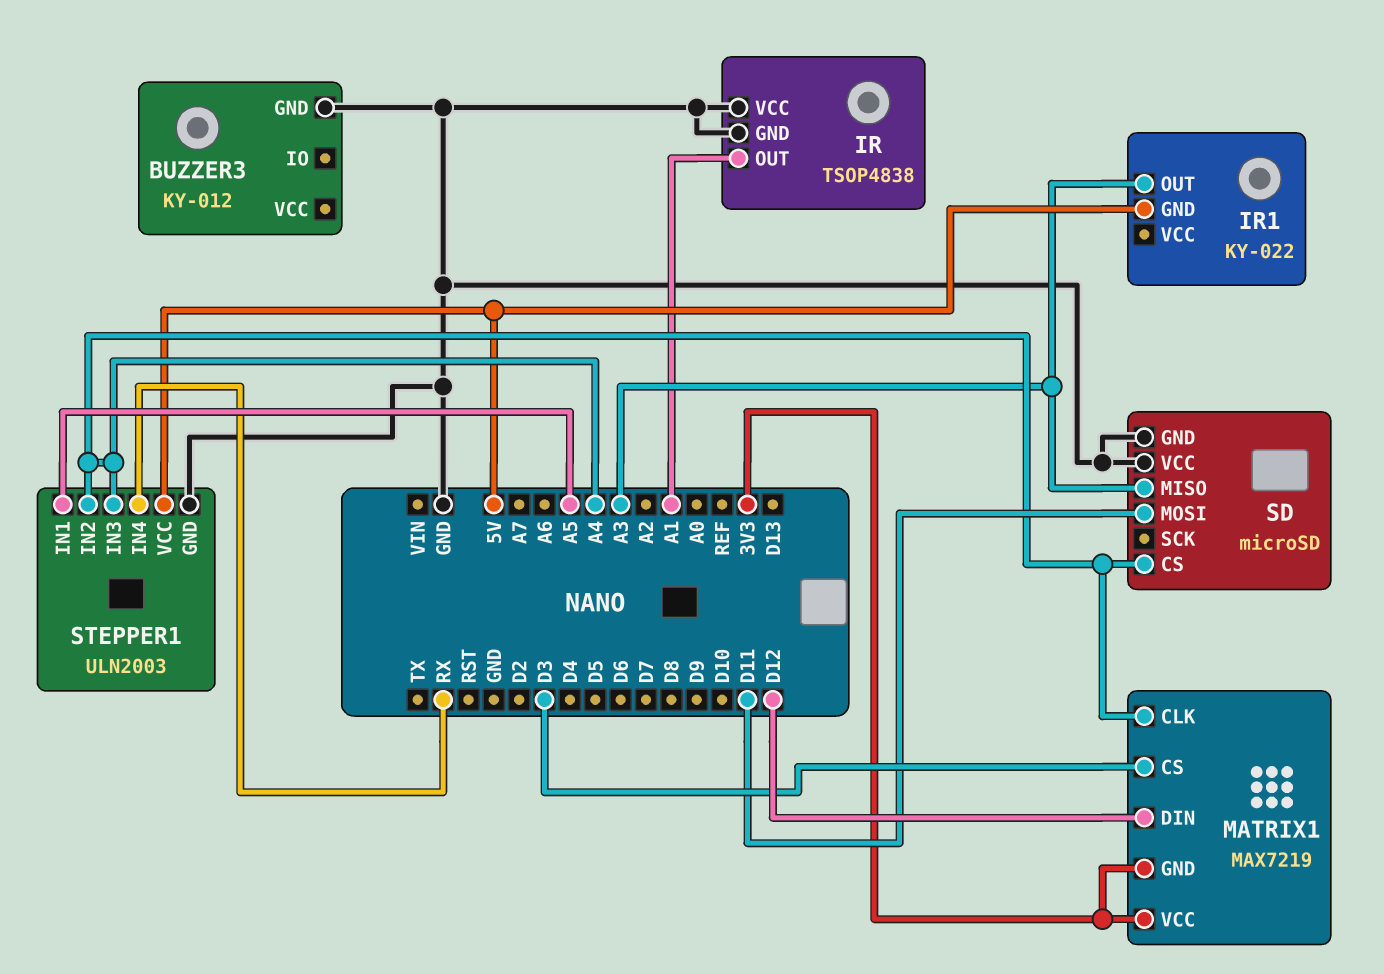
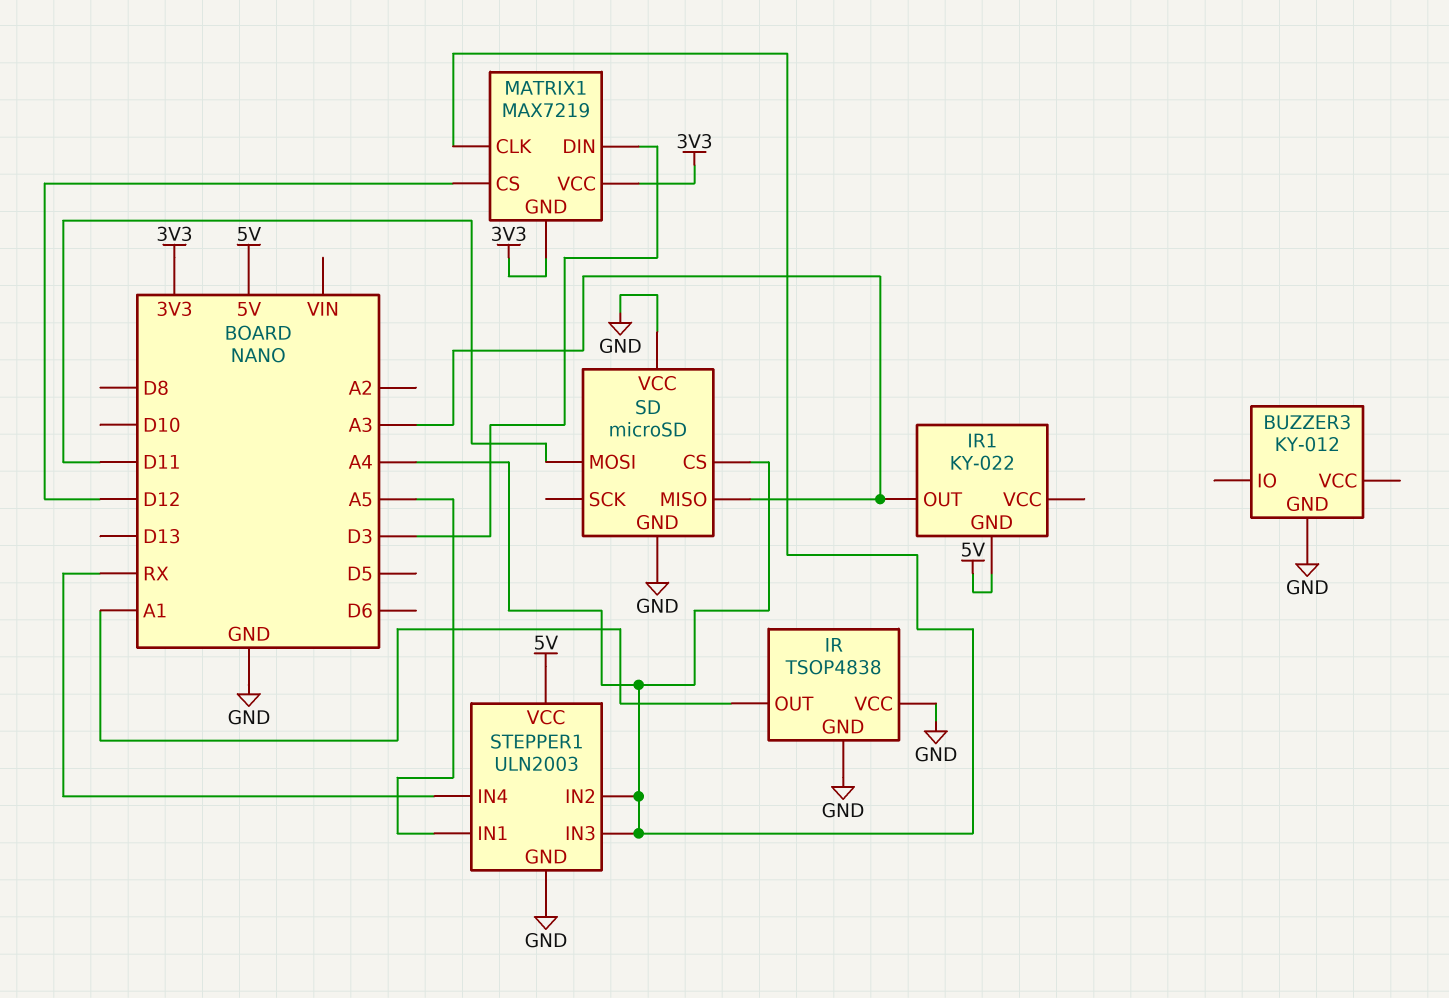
MATRIX1 pin CS: D3 -> D12
MATRIX1 pin DIN: D12 -> D3

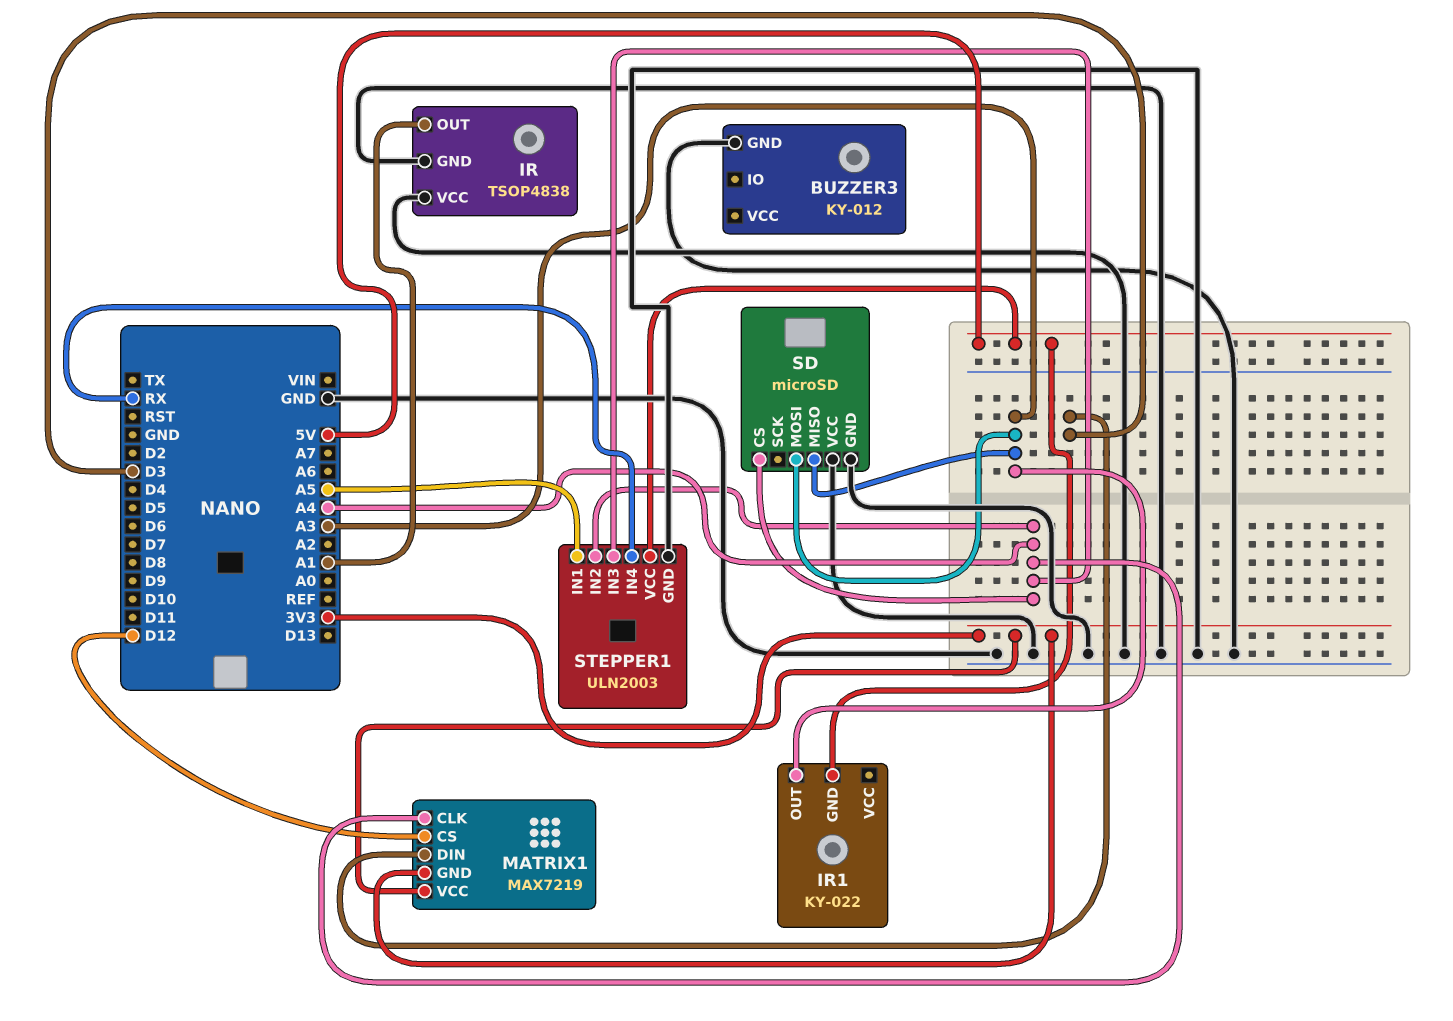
SD pin MOSI: D11 -> A3

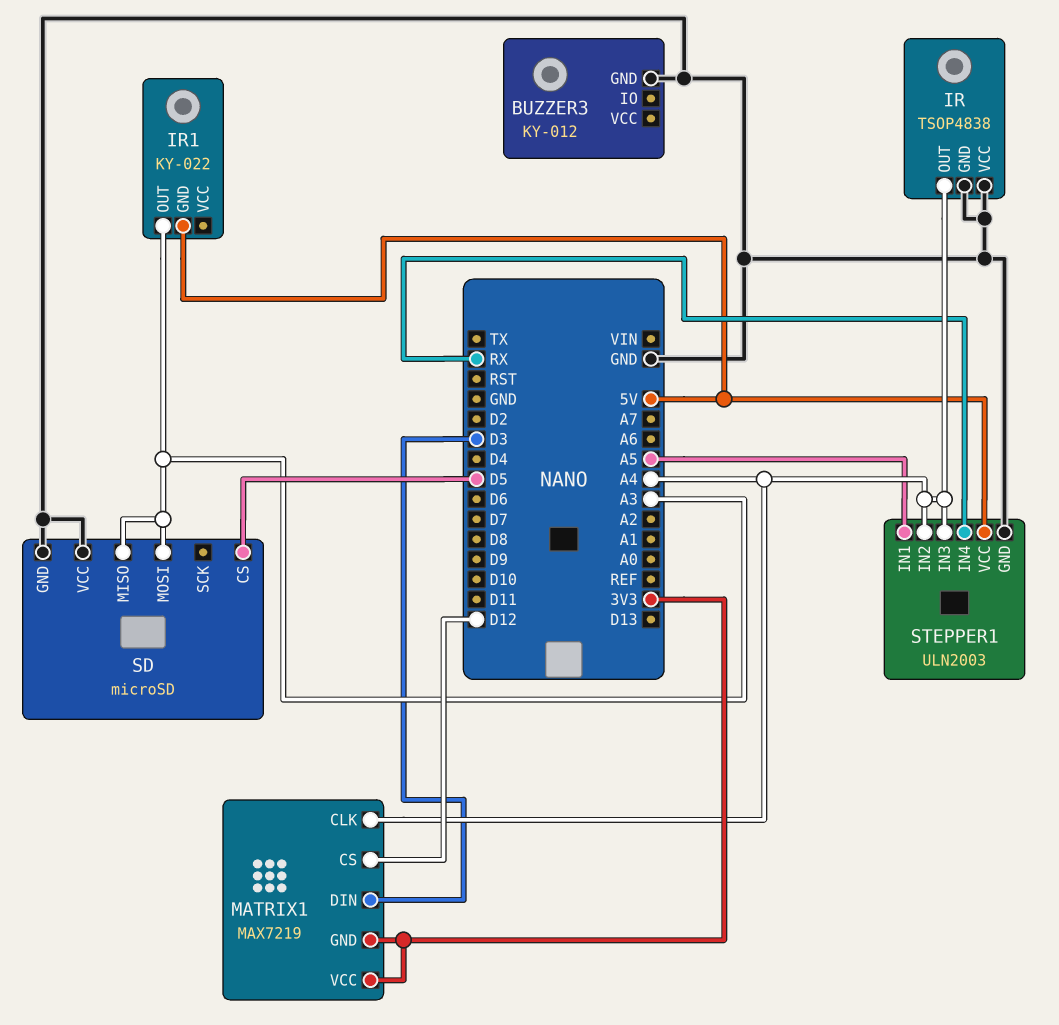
IR pin OUT: A1 -> A4
SD pin CS: A4 -> D5

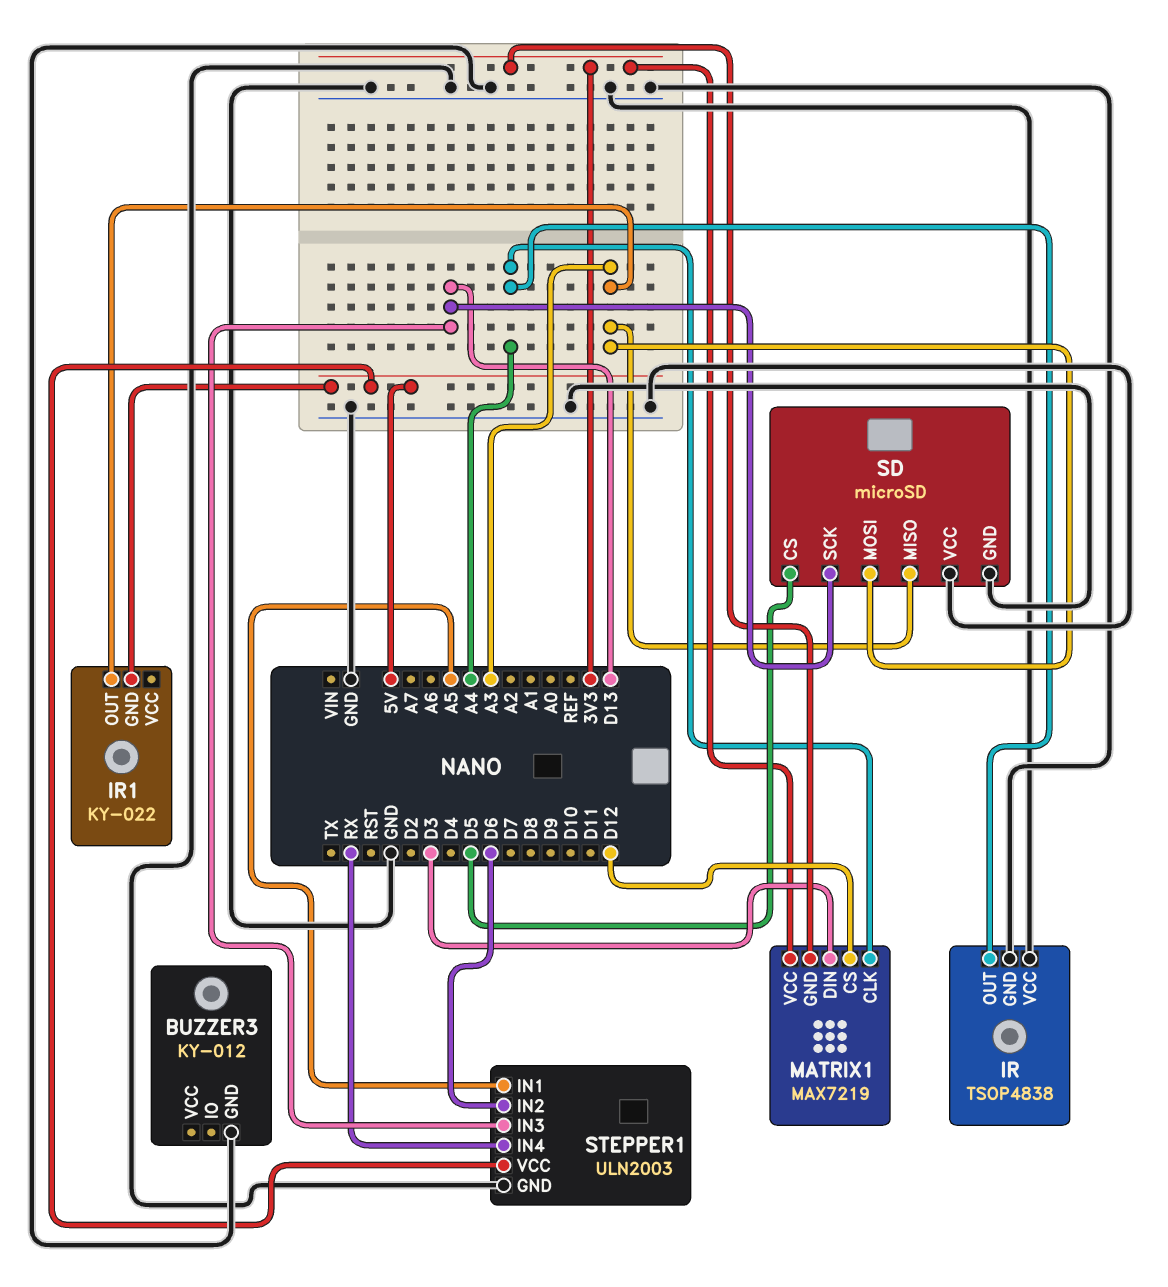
SD pin SCK: none -> D13
STEPPER1 pin IN2: A4 -> D6
STEPPER1 pin IN3: A4 -> D13

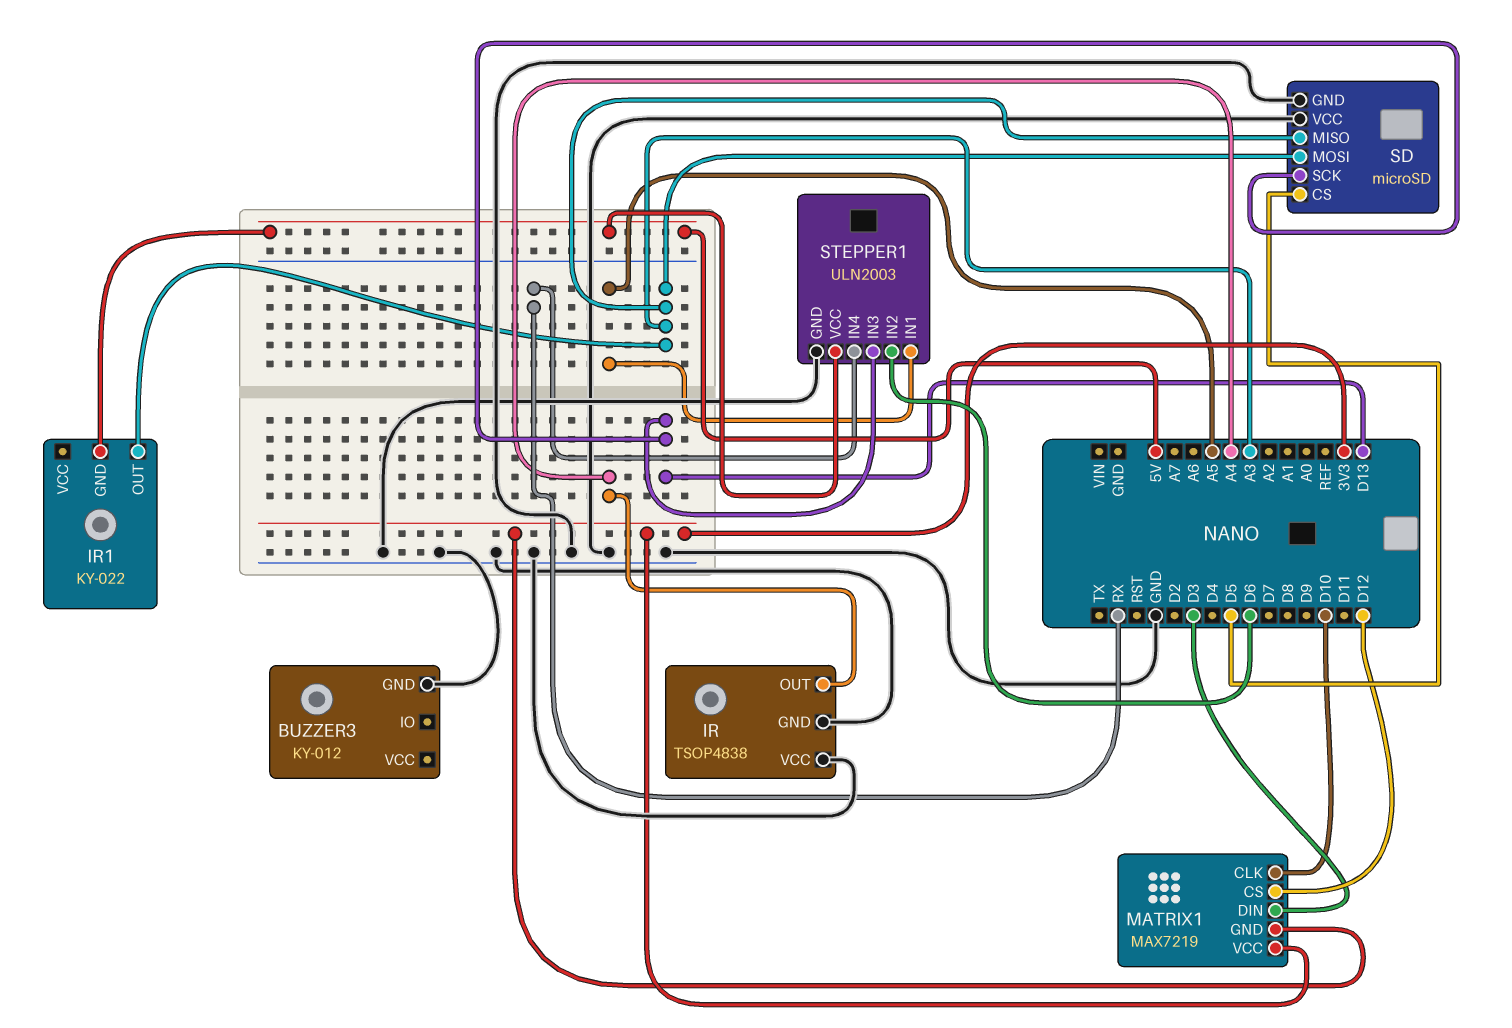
MATRIX1 pin CLK: A4 -> D10

